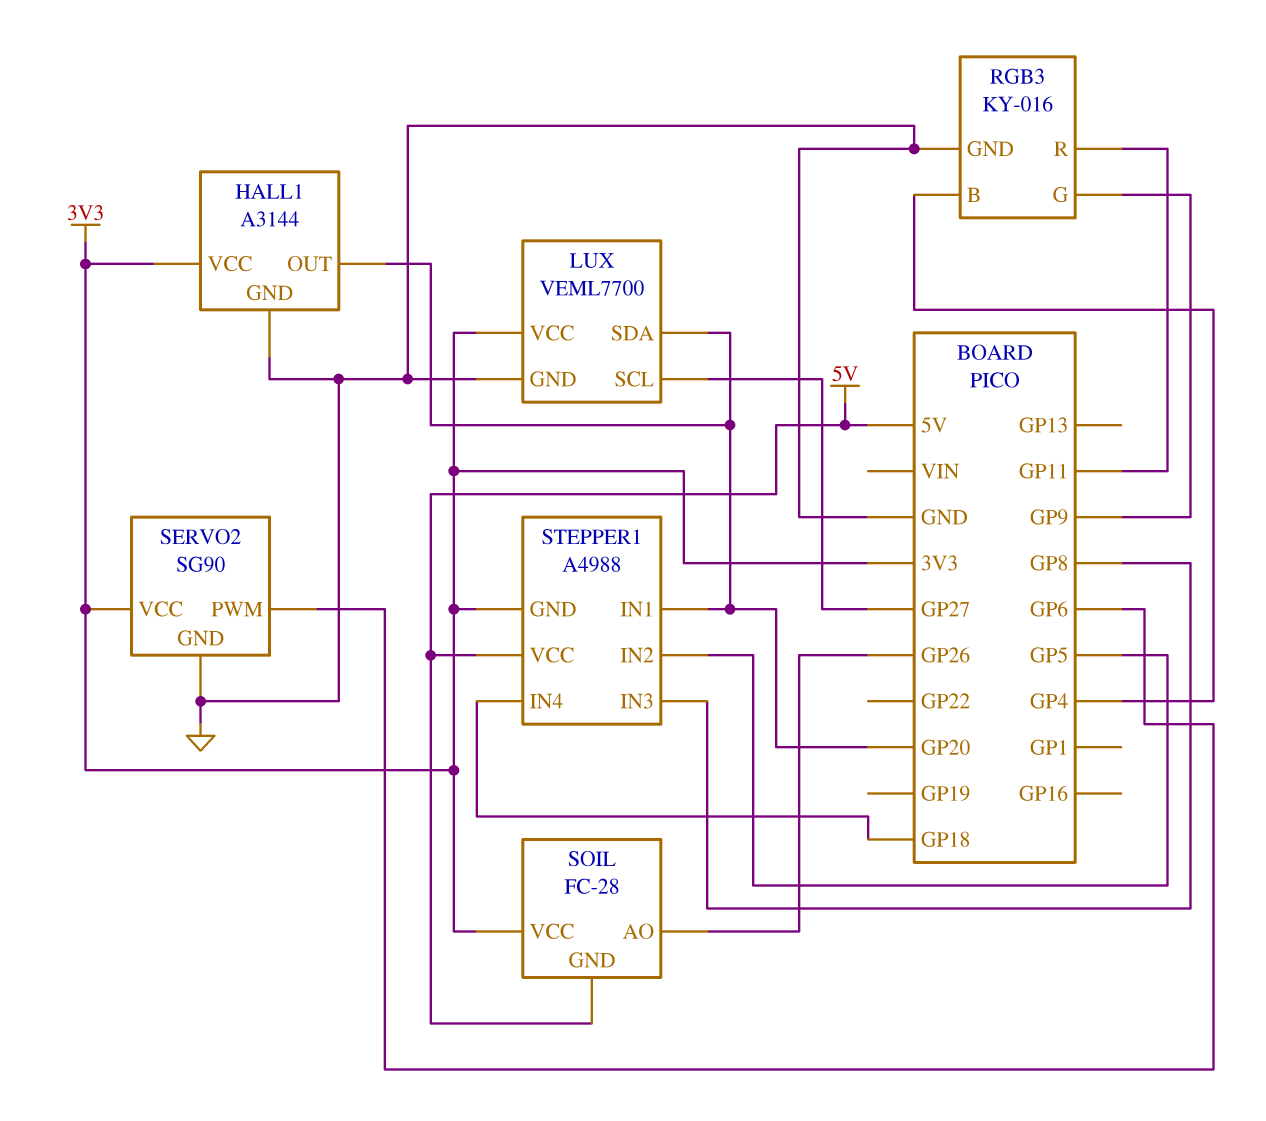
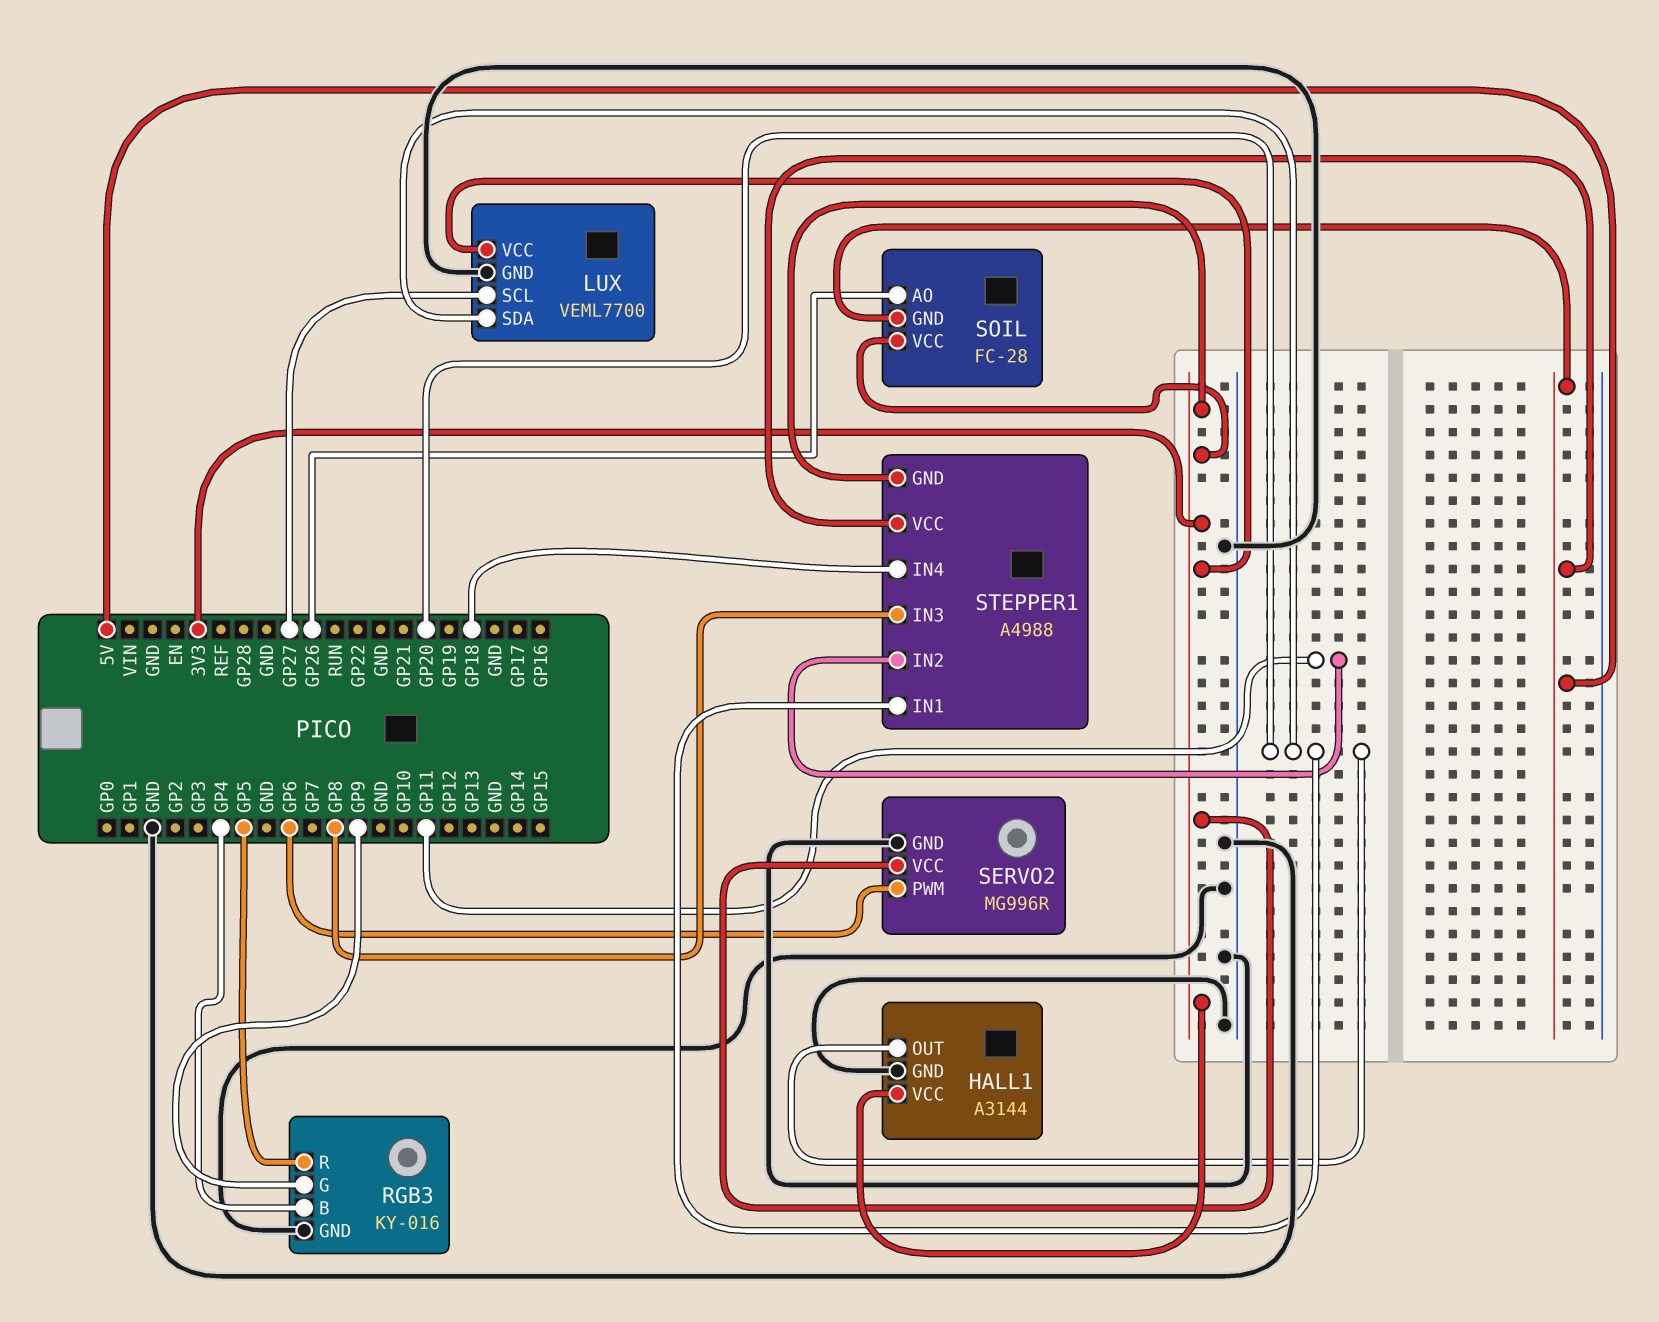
RGB3 pin R: GP11 -> GP5
SERVO2: SG90 -> MG996R
STEPPER1 pin IN2: GP5 -> GP11

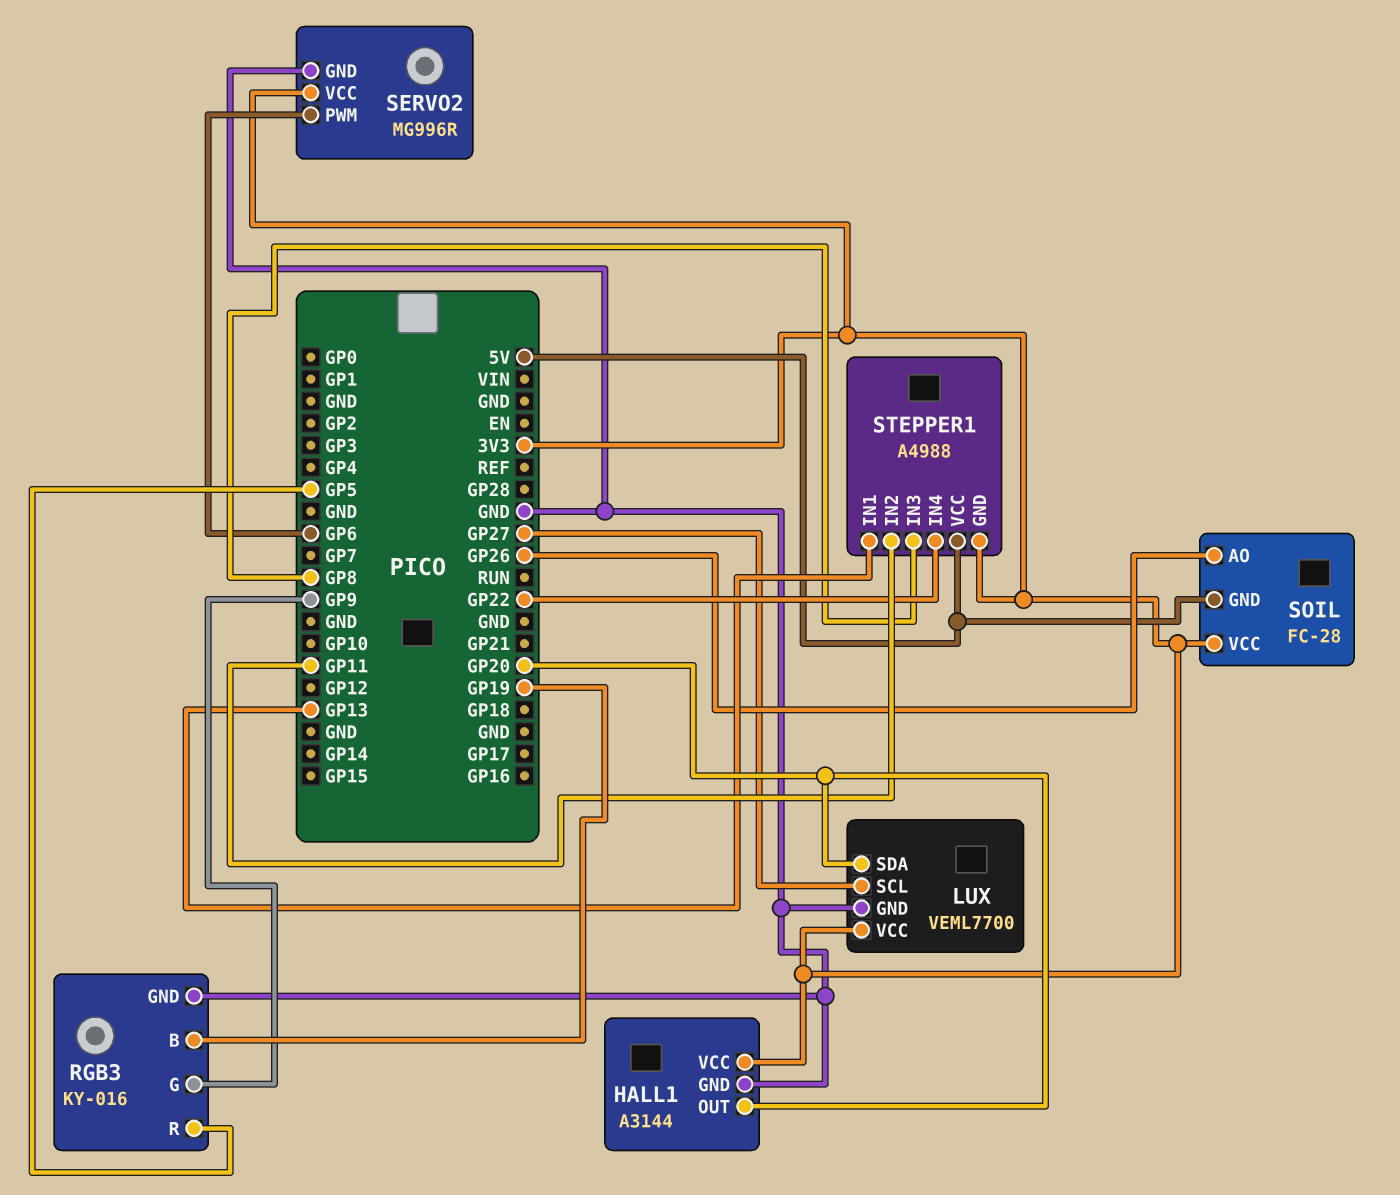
RGB3 pin B: GP4 -> GP19
STEPPER1 pin IN1: GP20 -> GP13
STEPPER1 pin IN4: GP18 -> GP22

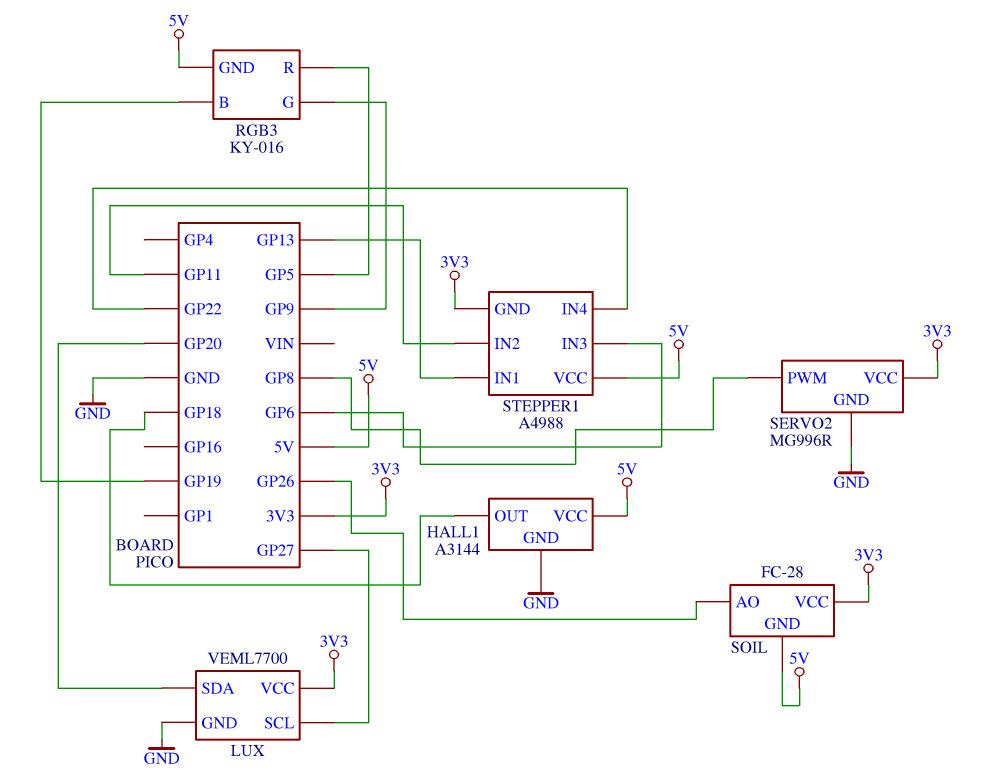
HALL1 pin OUT: GP20 -> GP18
HALL1 pin VCC: 3V3 -> 5V
RGB3 pin GND: GND -> 5V
SERVO2 pin PWM: GP6 -> GP8
STEPPER1 pin IN3: GP8 -> GP6

